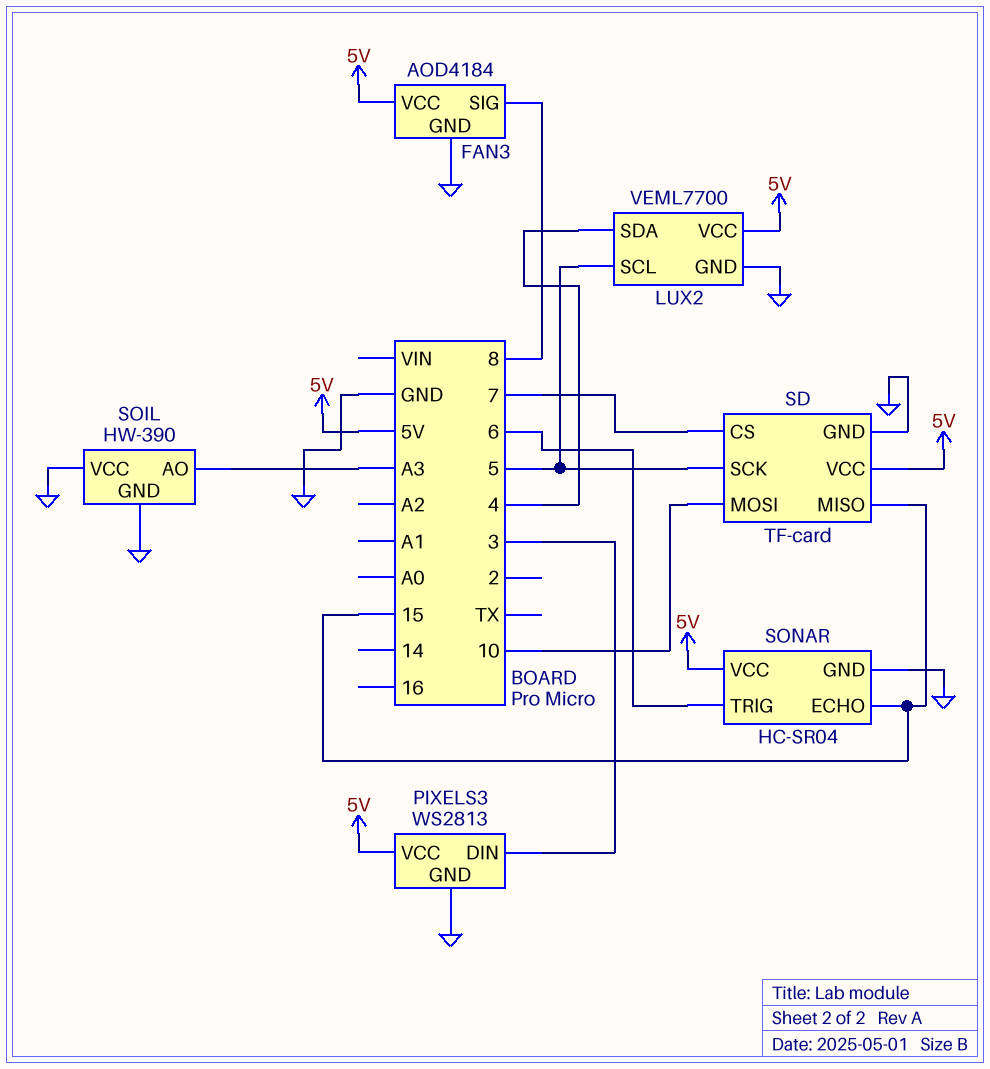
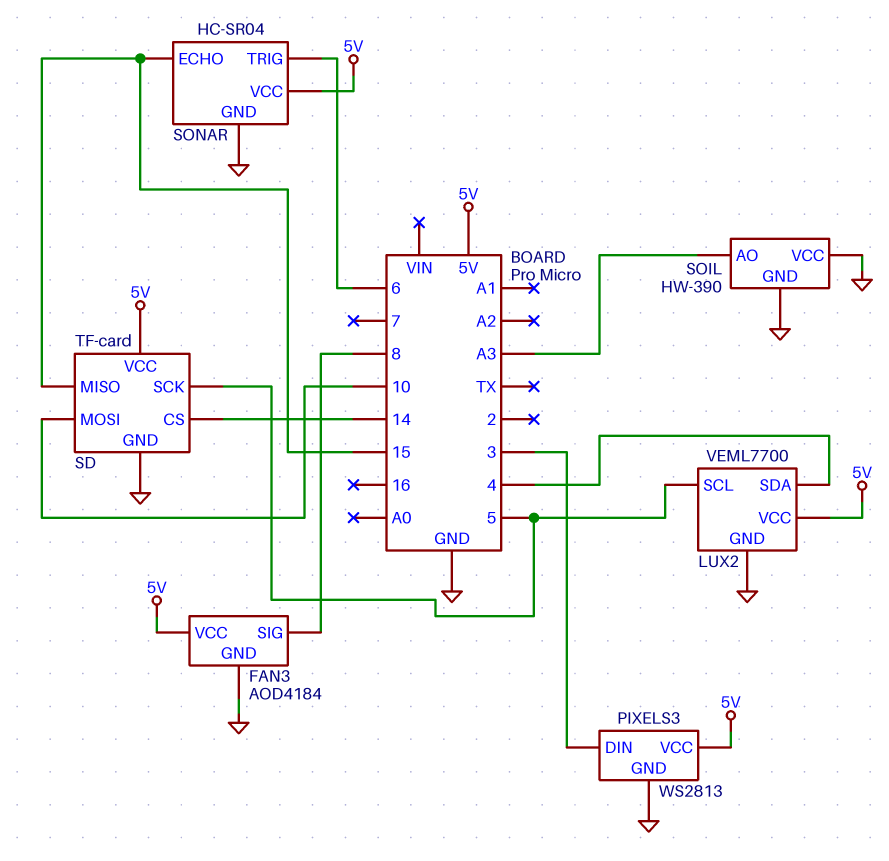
SD pin CS: 7 -> 14

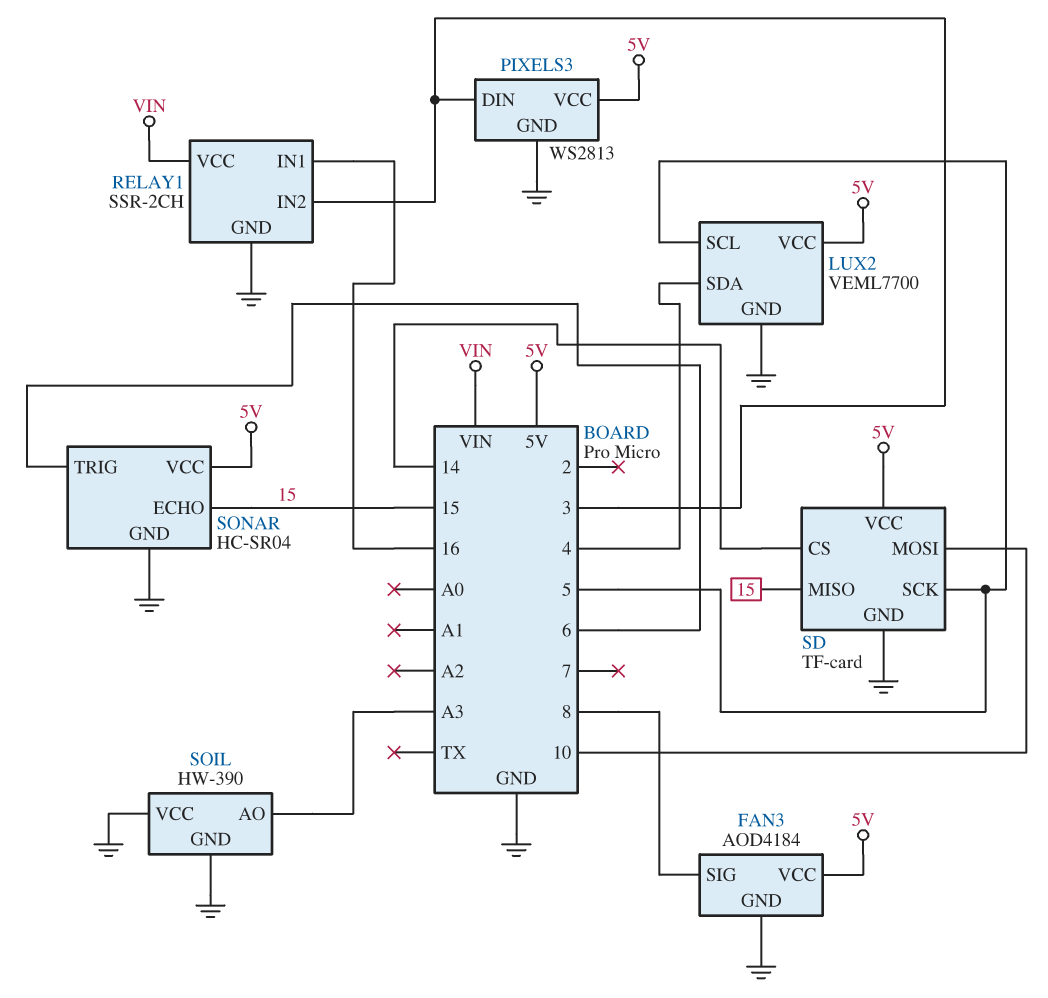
RELAY1: none -> SSR-2CH
RELAY1 pin GND: none -> GND
RELAY1 pin IN1: none -> 16
RELAY1 pin IN2: none -> 3
RELAY1 pin VCC: none -> VIN

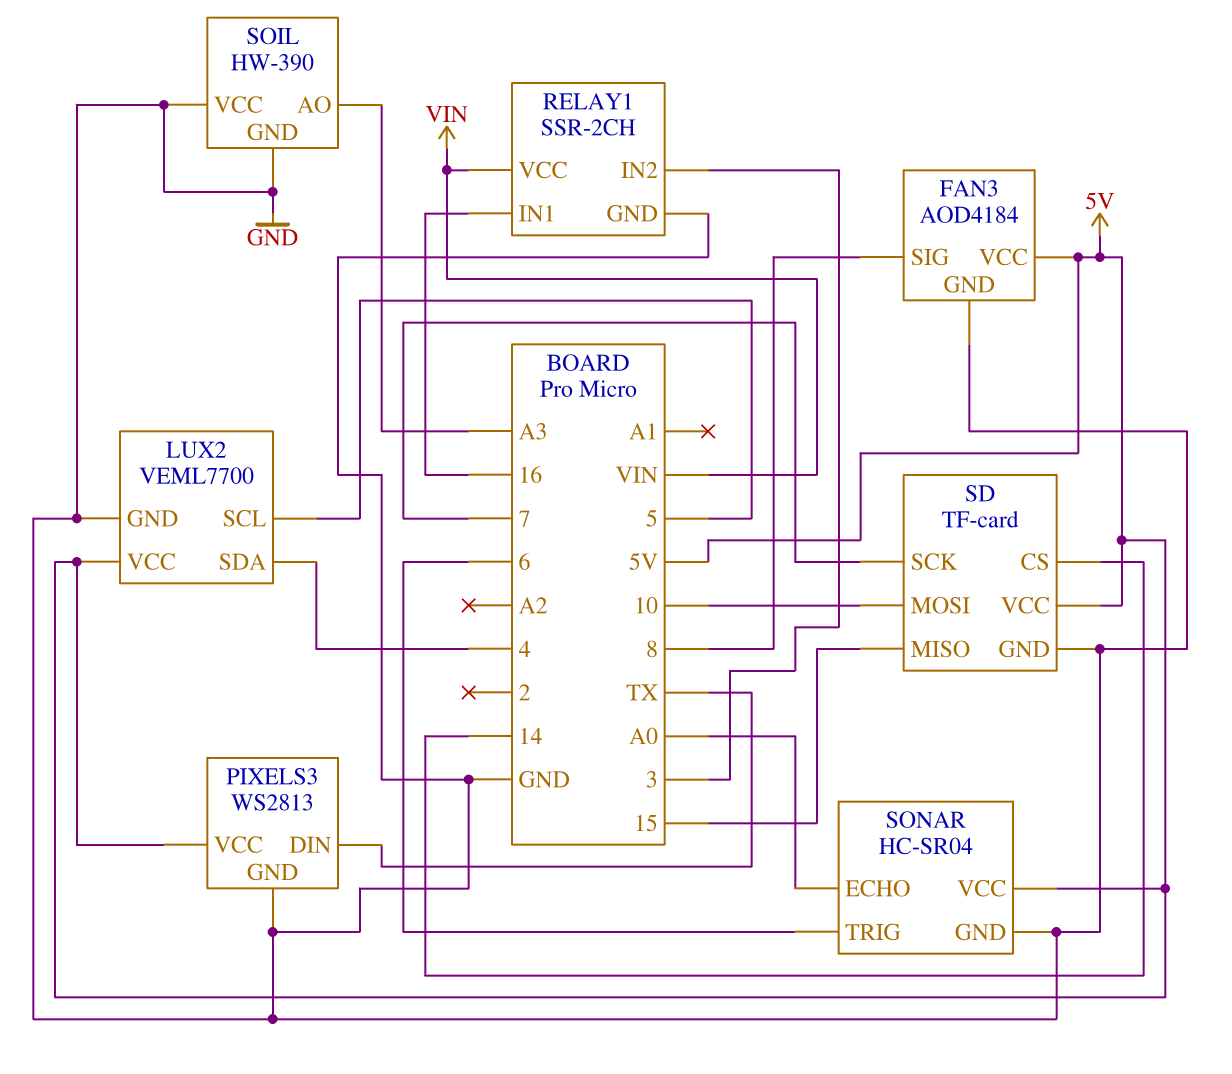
PIXELS3 pin DIN: 3 -> TX
SD pin SCK: 5 -> 7
SONAR pin ECHO: 15 -> A0

